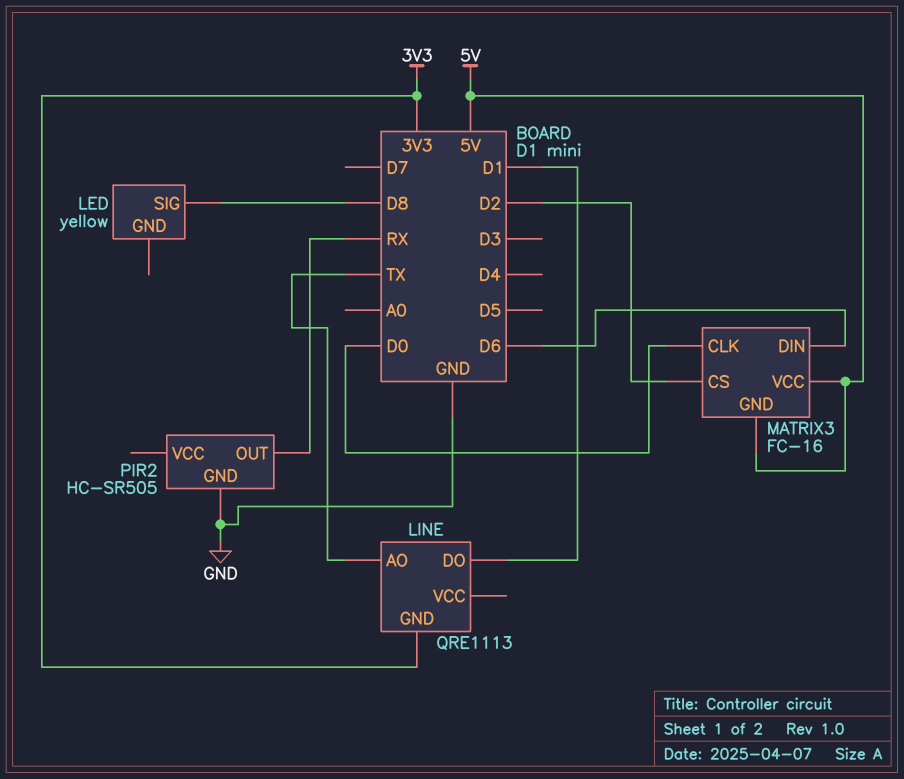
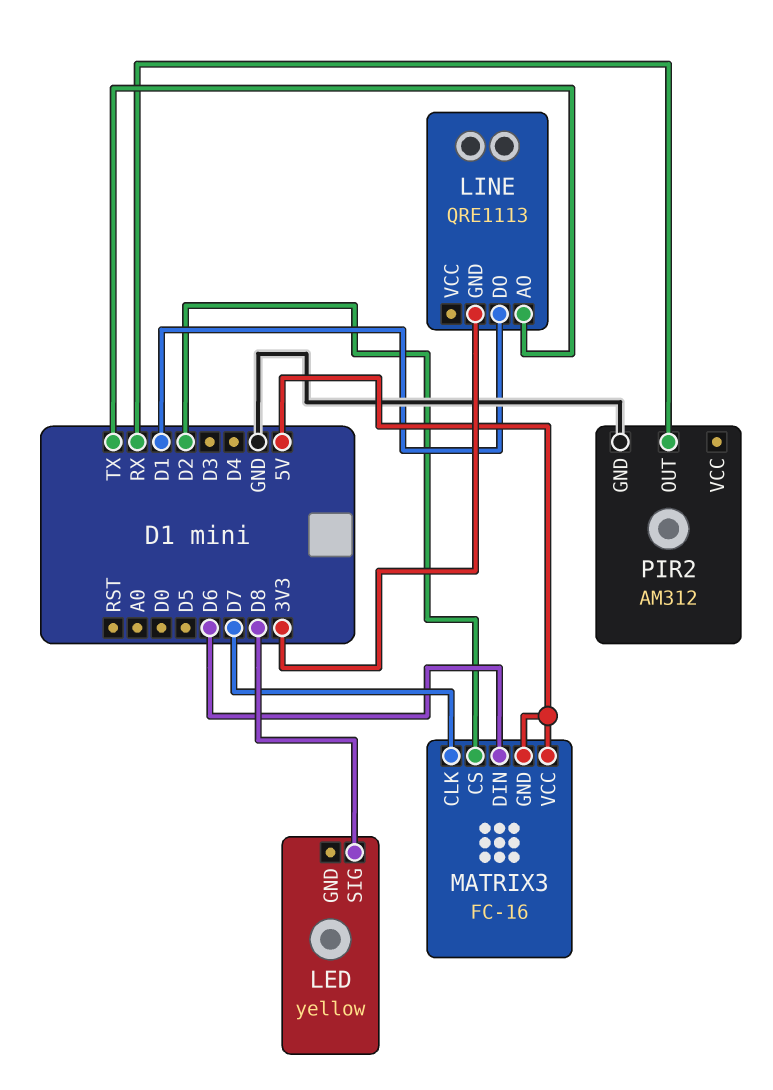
MATRIX3 pin CLK: D0 -> D7
PIR2: HC-SR505 -> AM312

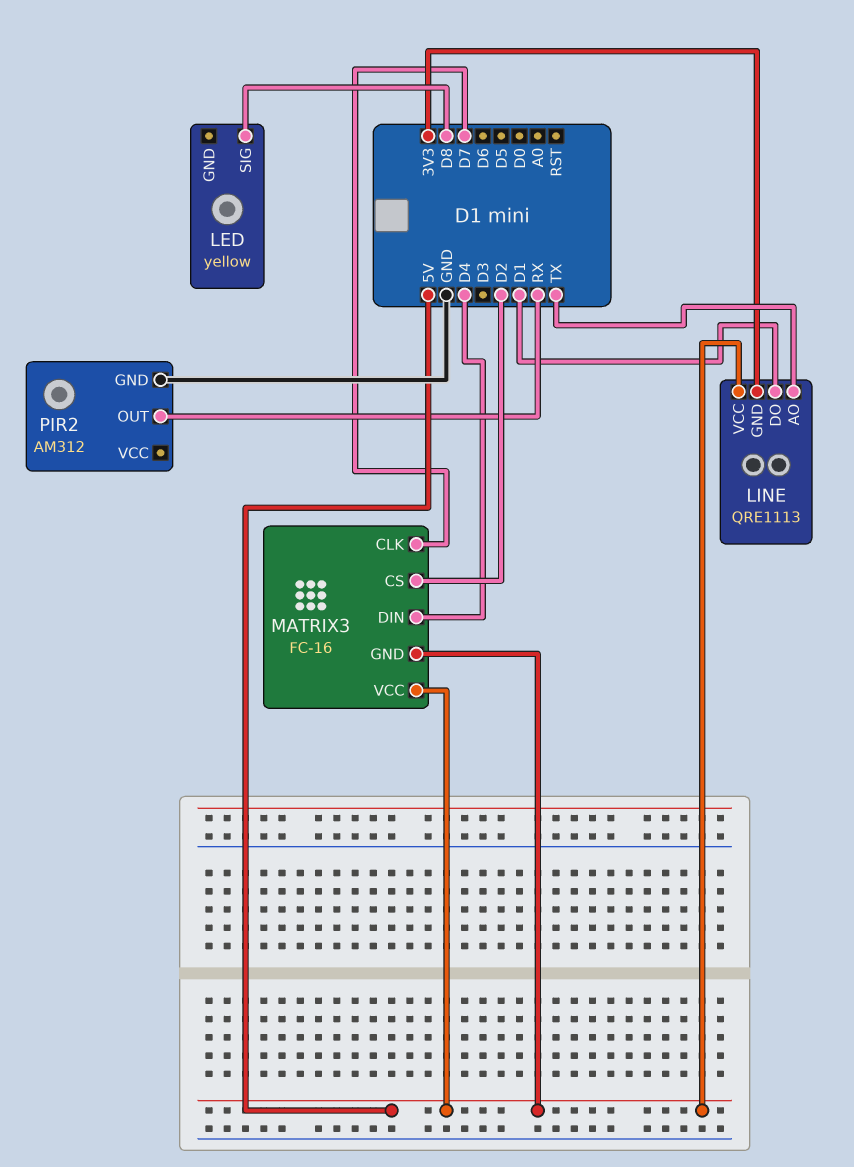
LINE pin VCC: none -> 5V
MATRIX3 pin DIN: D6 -> D4

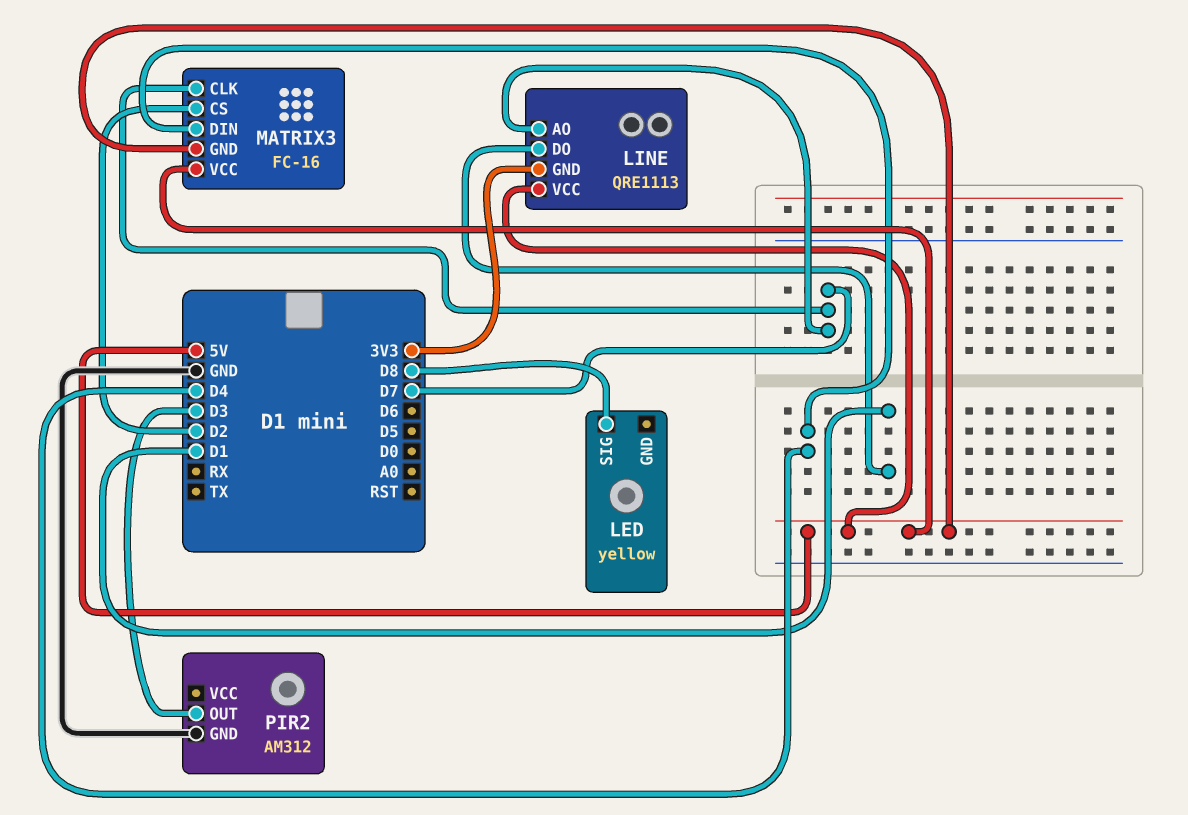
LINE pin AO: TX -> D7
PIR2 pin OUT: RX -> D3

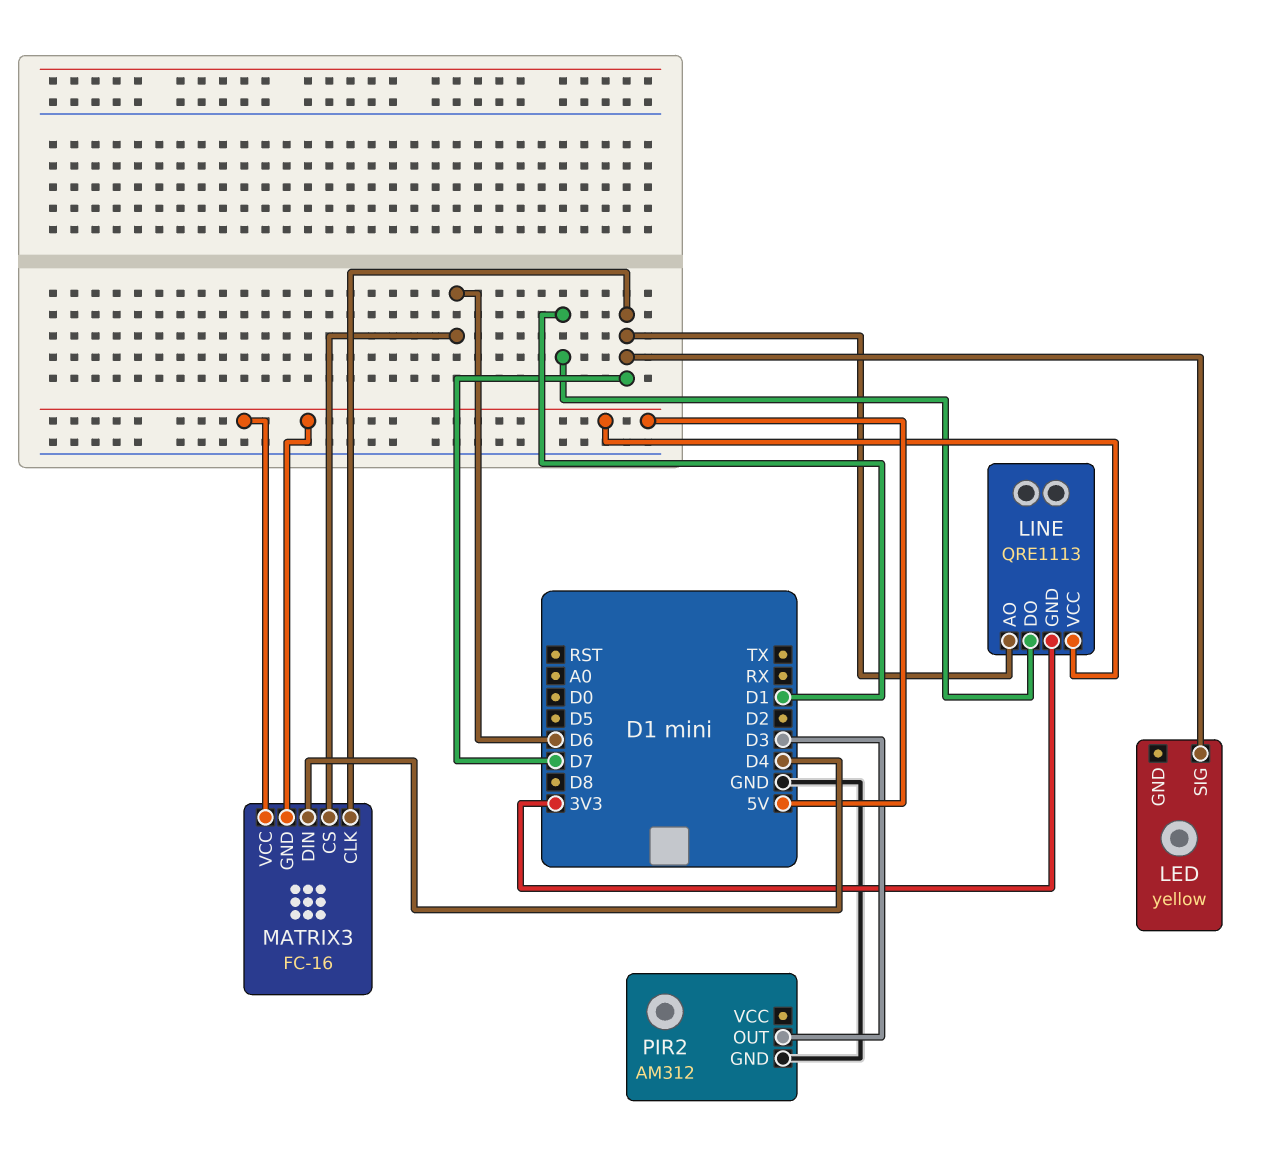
LED pin SIG: D8 -> D7
MATRIX3 pin CS: D2 -> D6

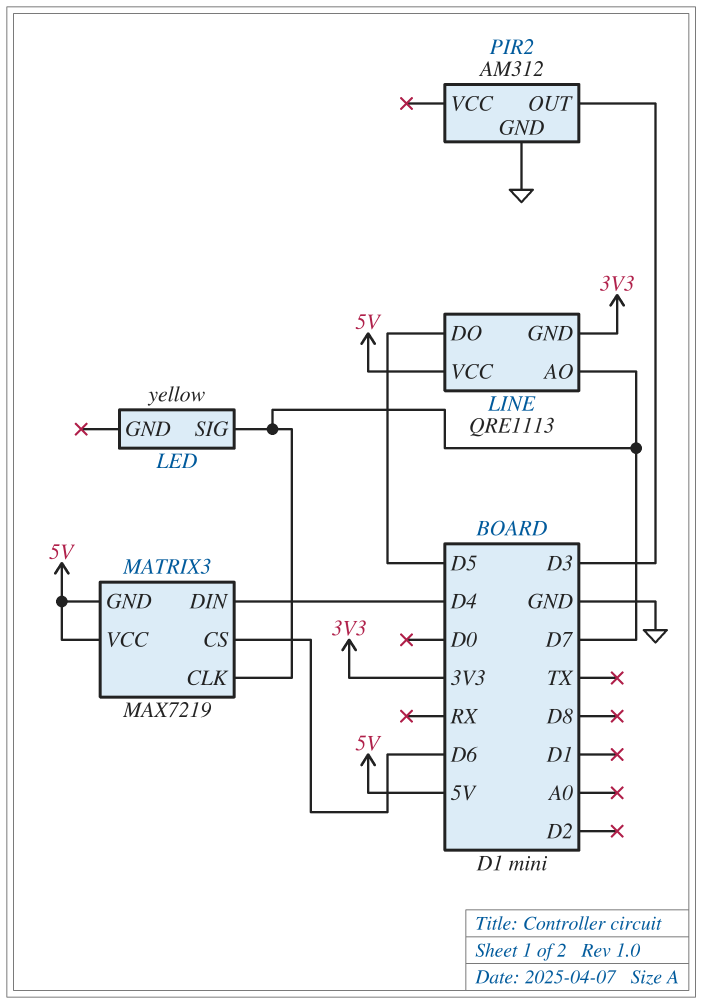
LINE pin DO: D1 -> D5
MATRIX3: FC-16 -> MAX7219

